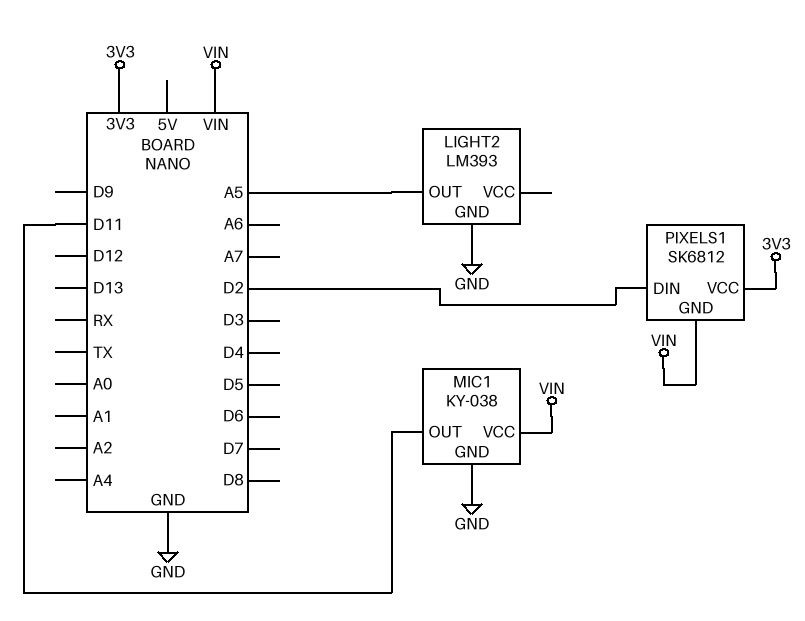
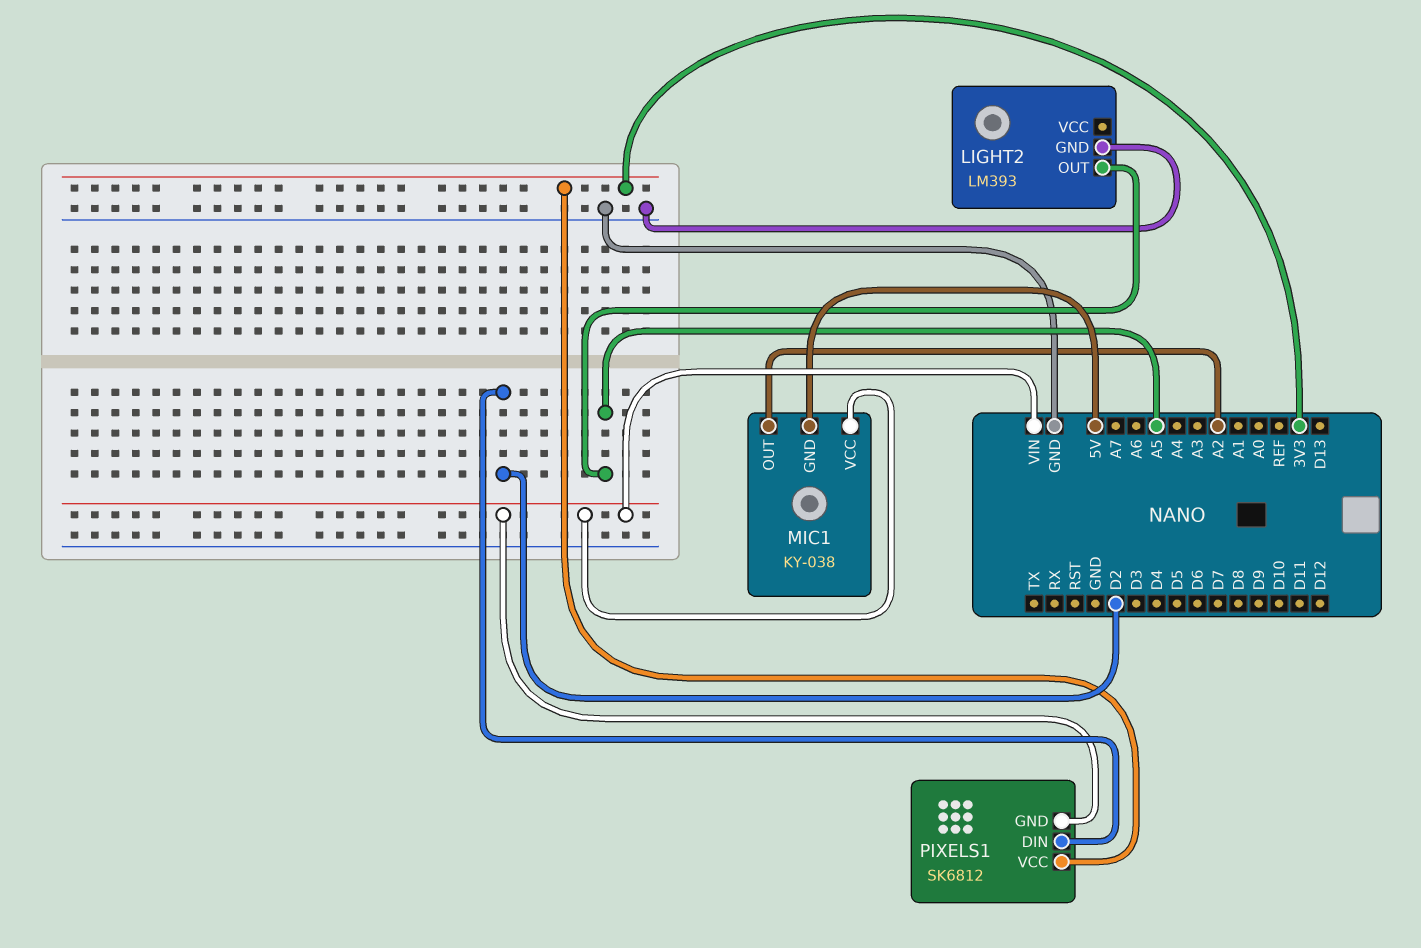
MIC1 pin GND: GND -> 5V
MIC1 pin OUT: D11 -> A2

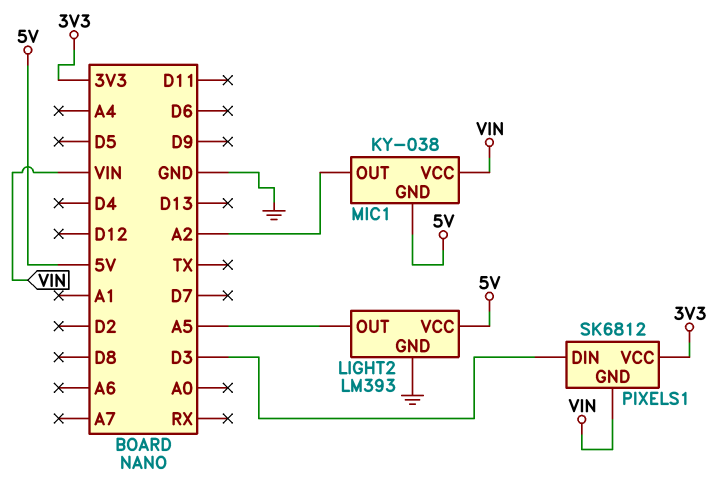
LIGHT2 pin VCC: none -> 5V
PIXELS1 pin DIN: D2 -> D3

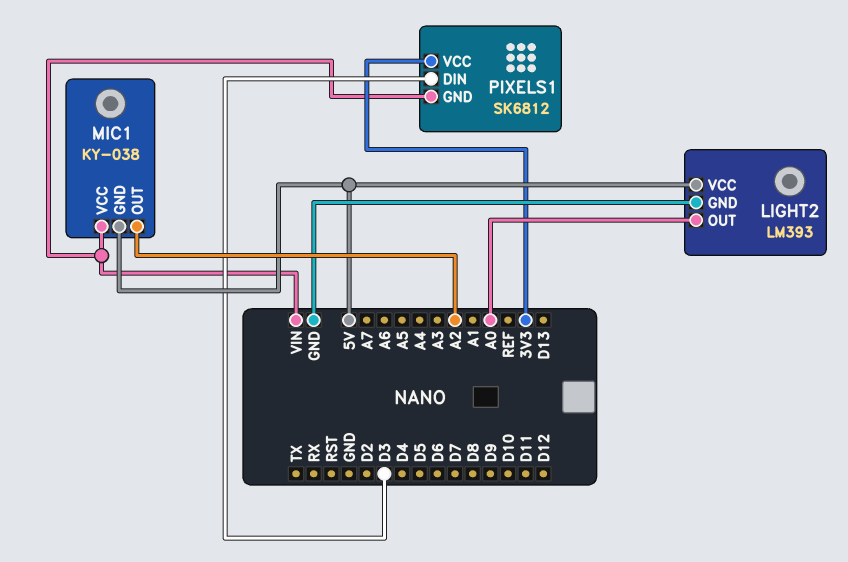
LIGHT2 pin OUT: A5 -> A0

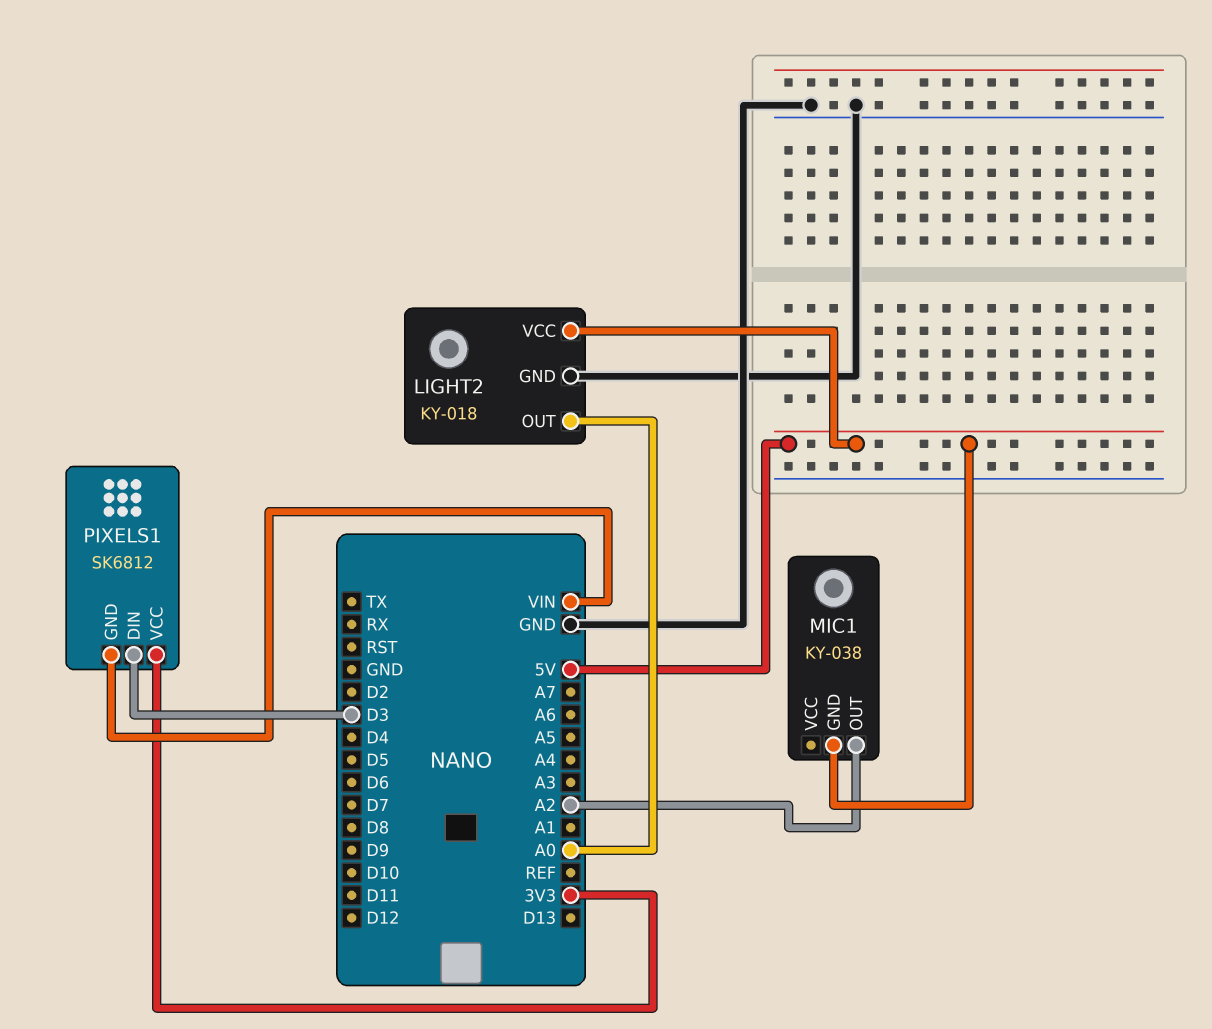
LIGHT2: LM393 -> KY-018
MIC1 pin VCC: VIN -> none

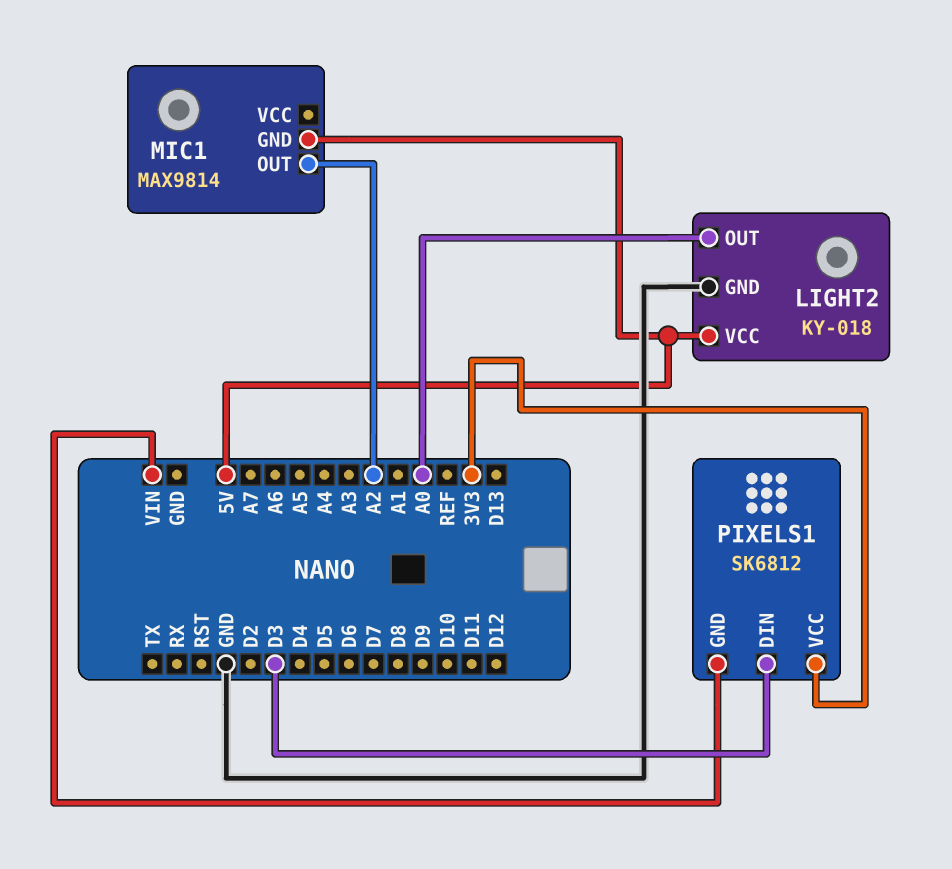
MIC1: KY-038 -> MAX9814

